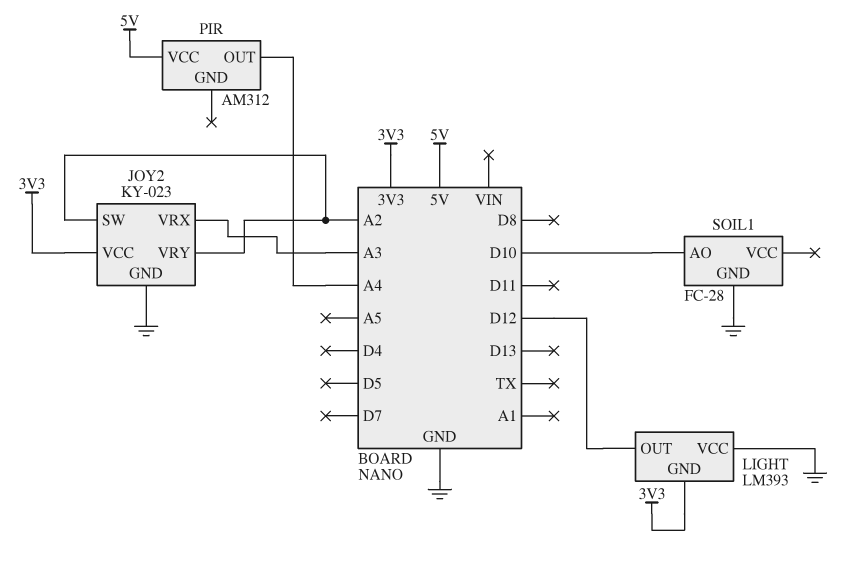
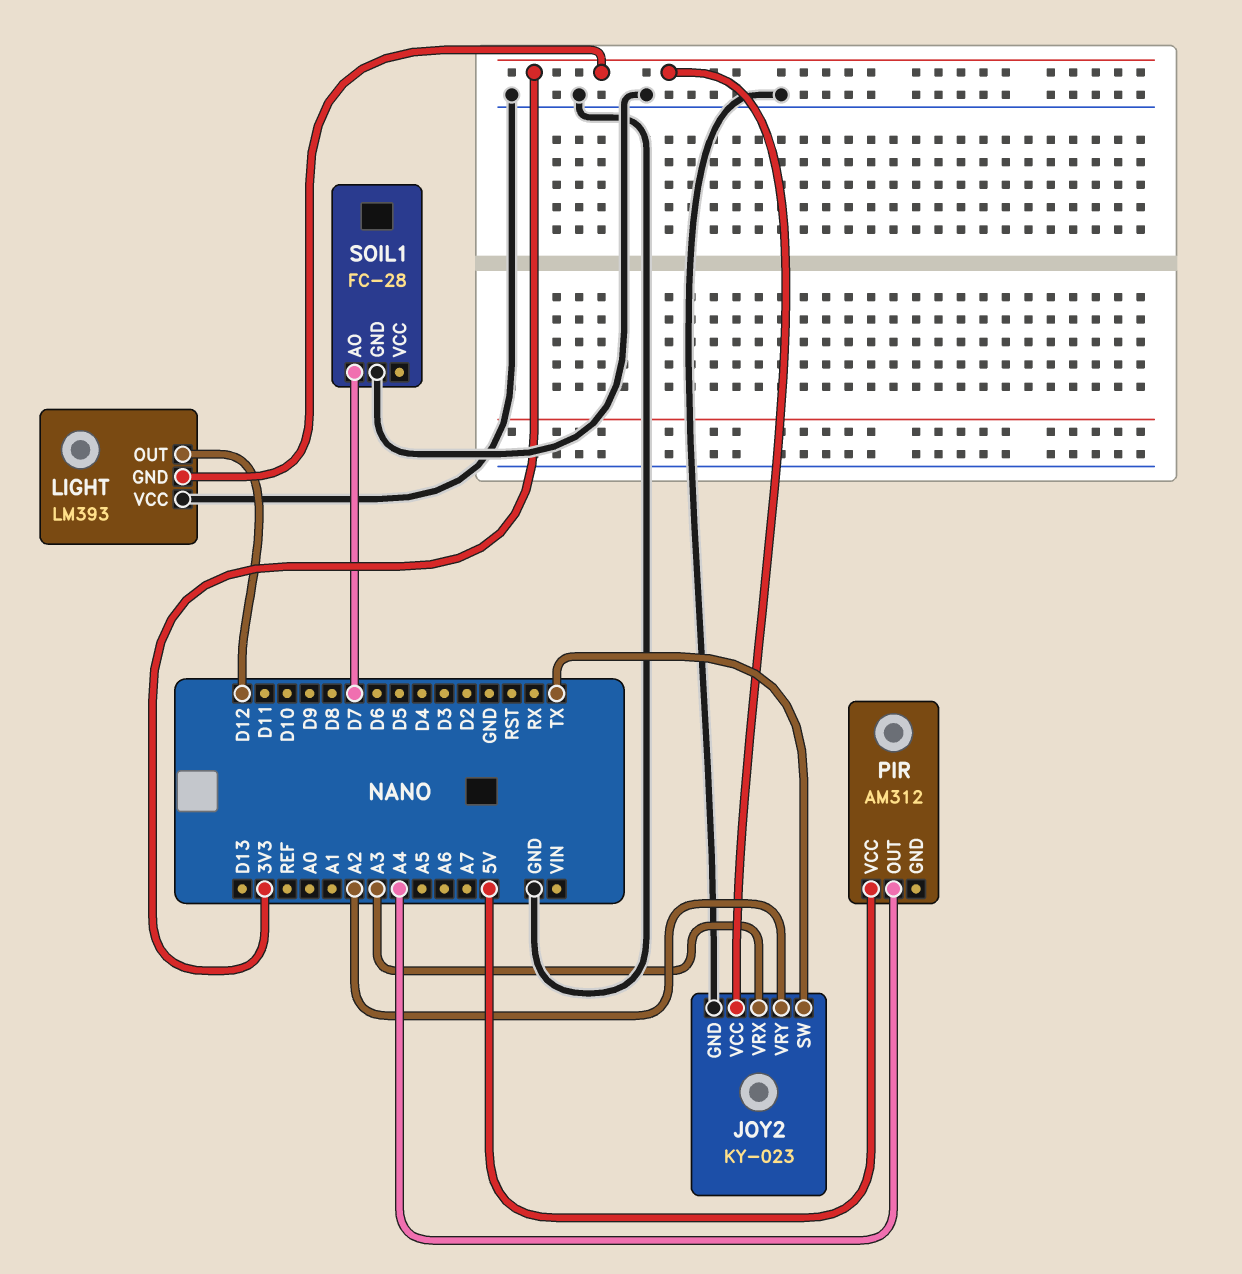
JOY2 pin SW: A2 -> TX
SOIL1 pin AO: D10 -> D7

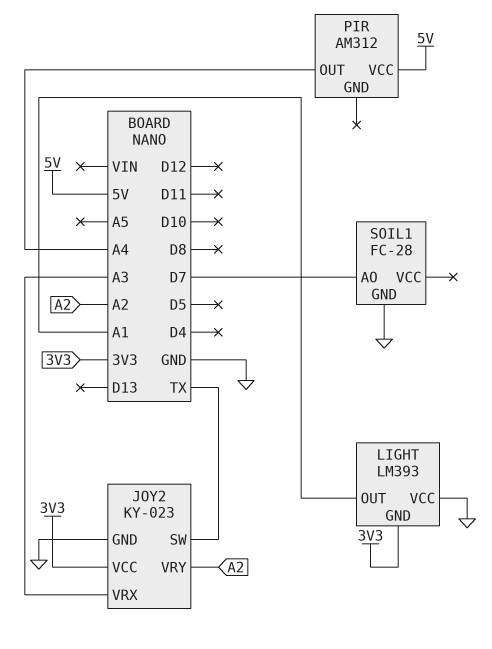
LIGHT pin OUT: D12 -> A1

